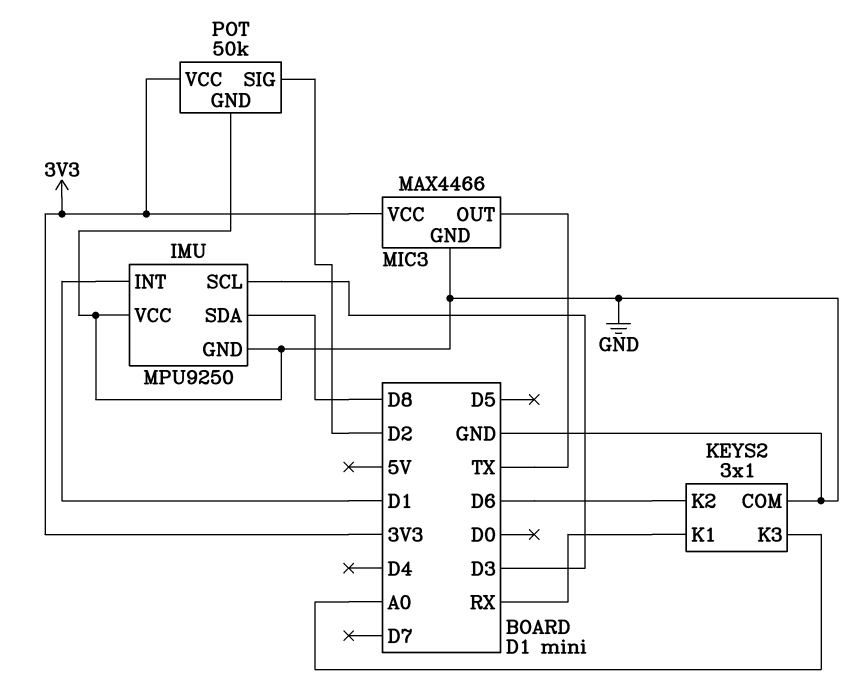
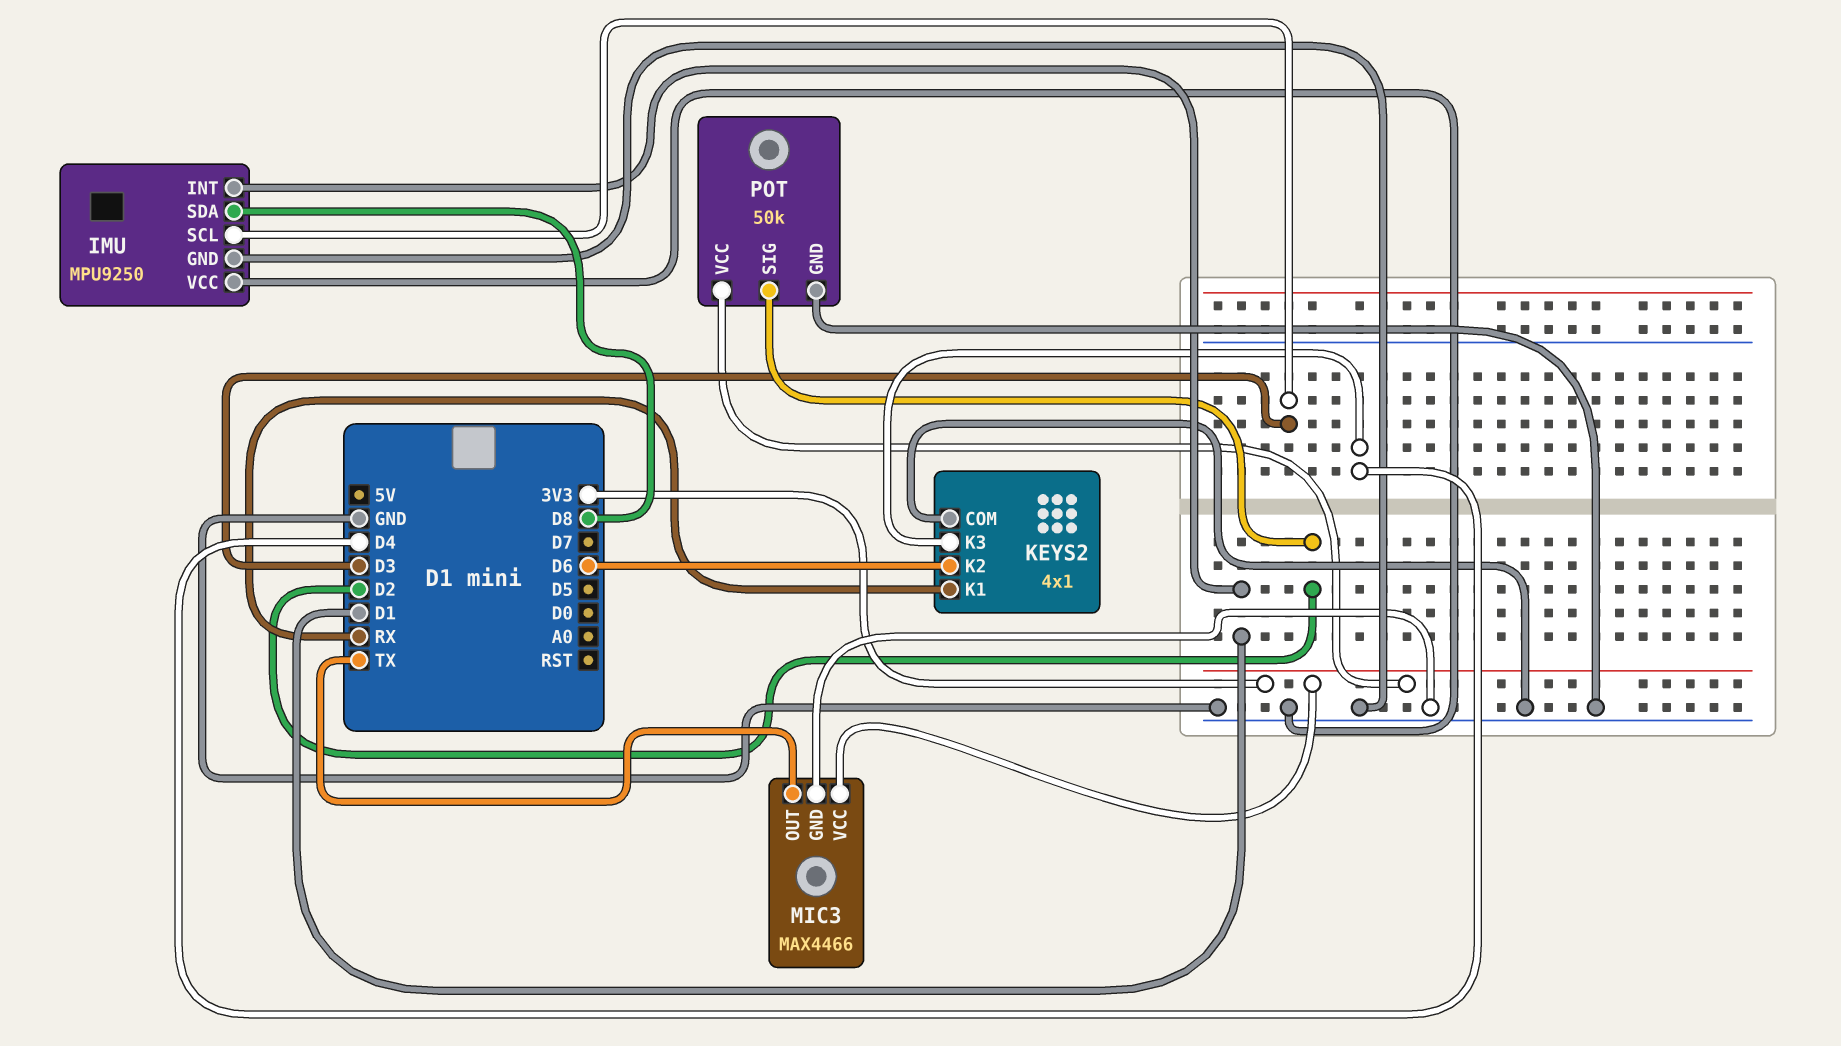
KEYS2: 3x1 -> 4x1
KEYS2 pin K3: A0 -> D4

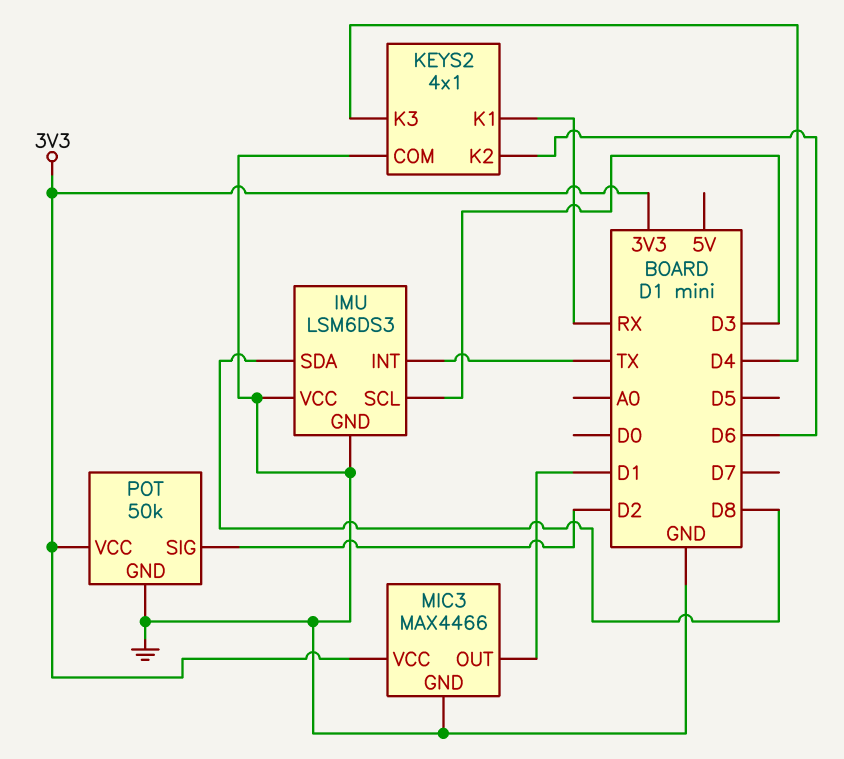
IMU: MPU9250 -> LSM6DS3
IMU pin INT: D1 -> TX
MIC3 pin OUT: TX -> D1

